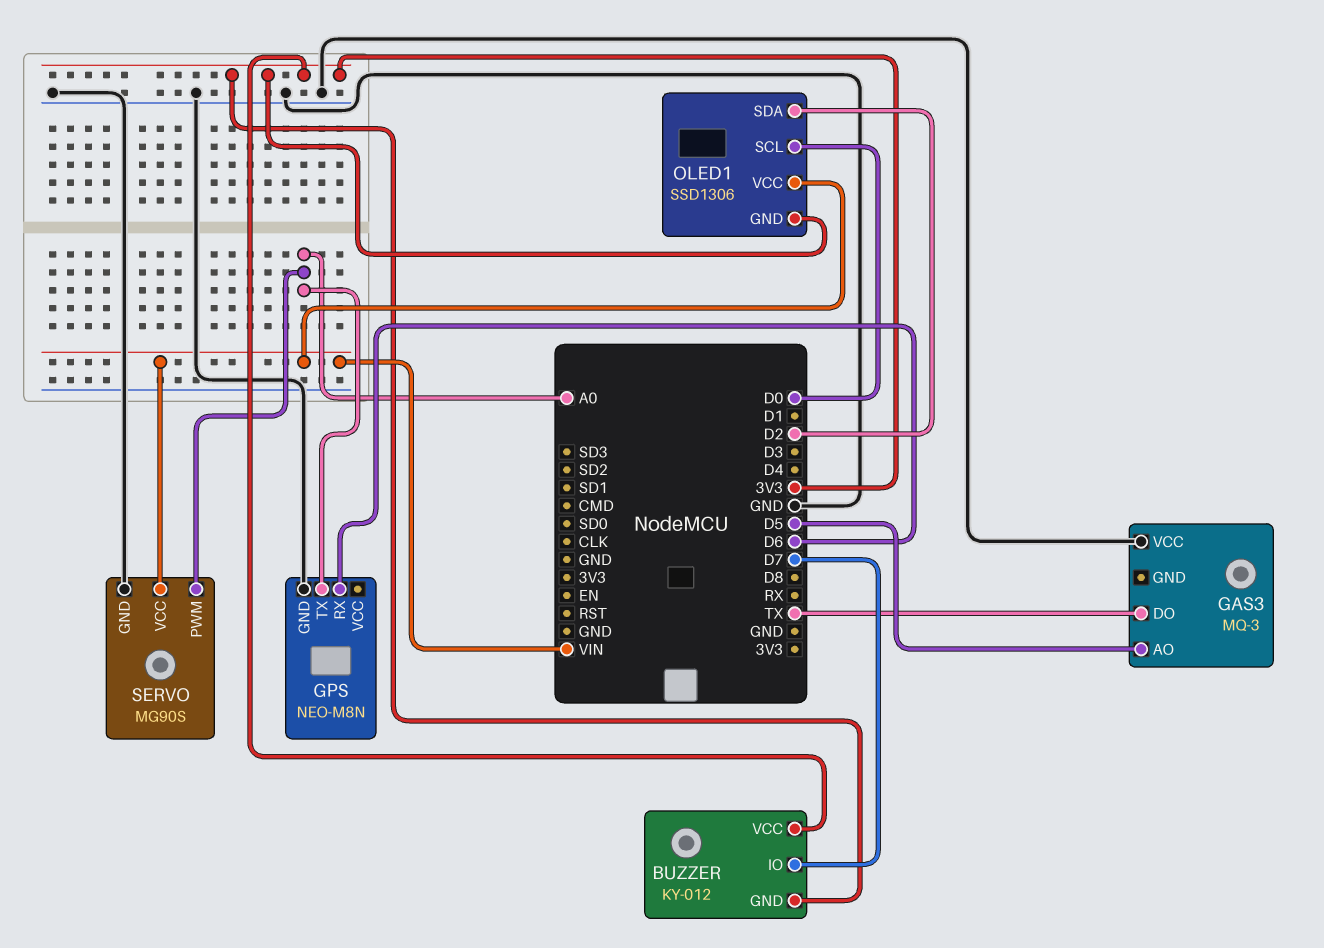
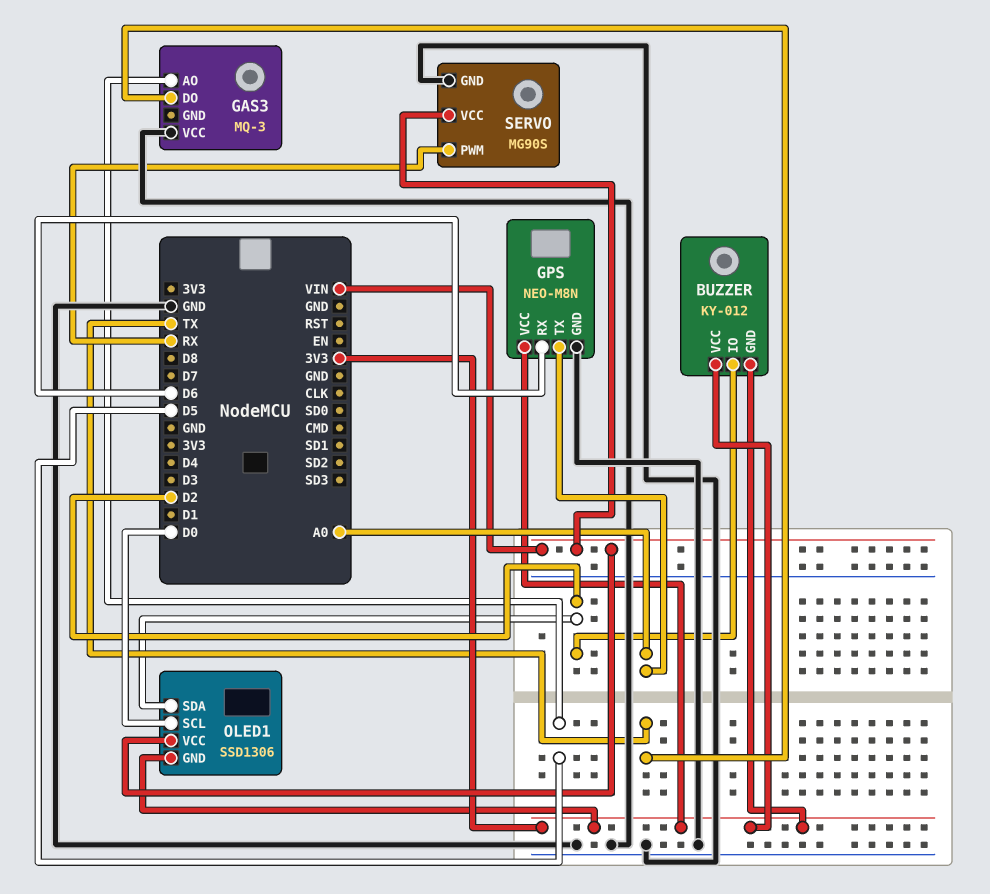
BUZZER pin IO: D7 -> D2
GPS pin VCC: none -> 3V3
SERVO pin PWM: A0 -> RX

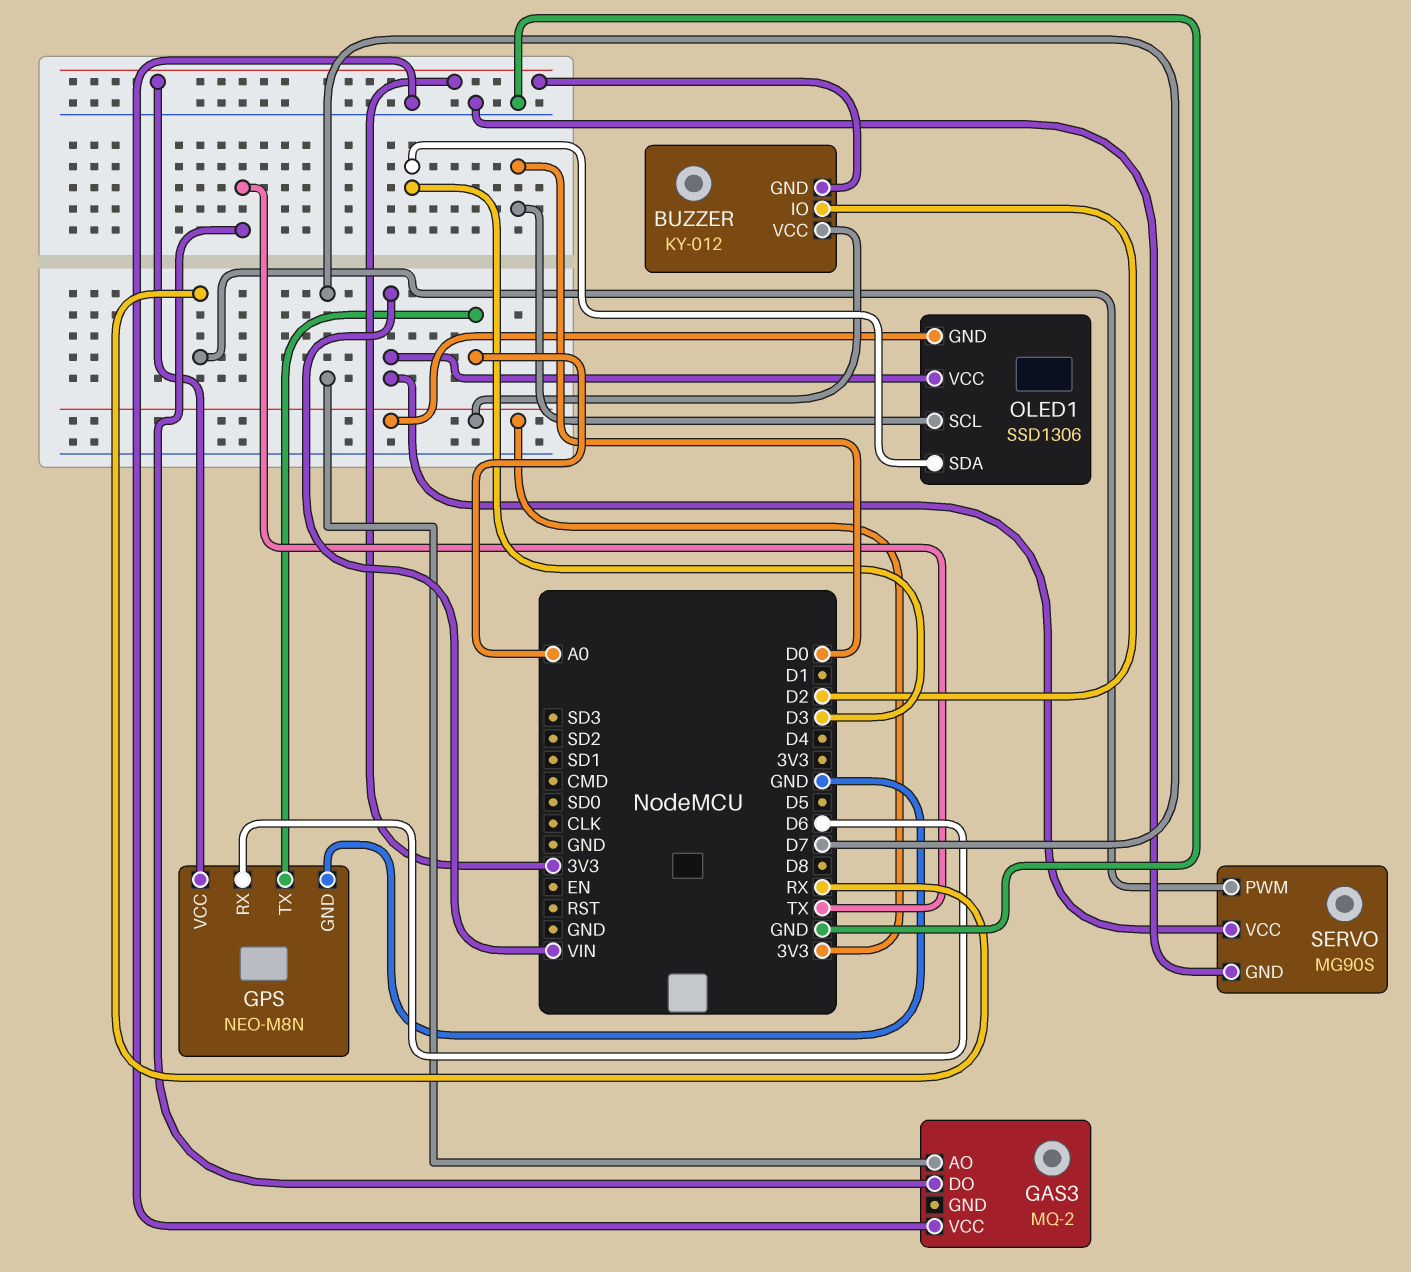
GAS3: MQ-3 -> MQ-2
GAS3 pin AO: D5 -> D7
OLED1 pin SDA: D2 -> D3

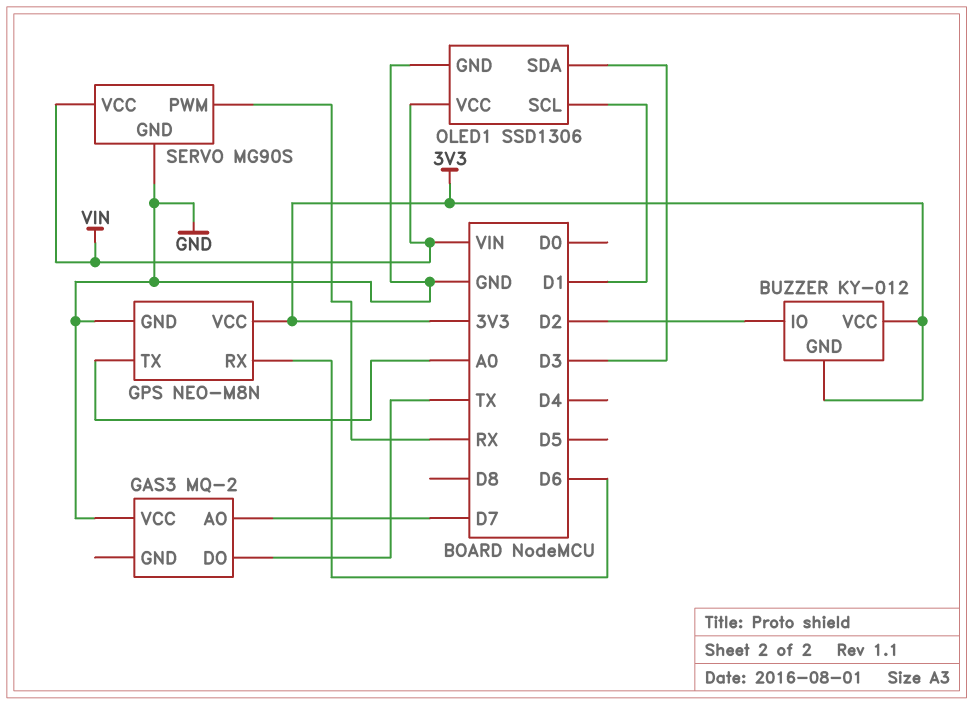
OLED1 pin GND: 3V3 -> GND
OLED1 pin SCL: D0 -> D1

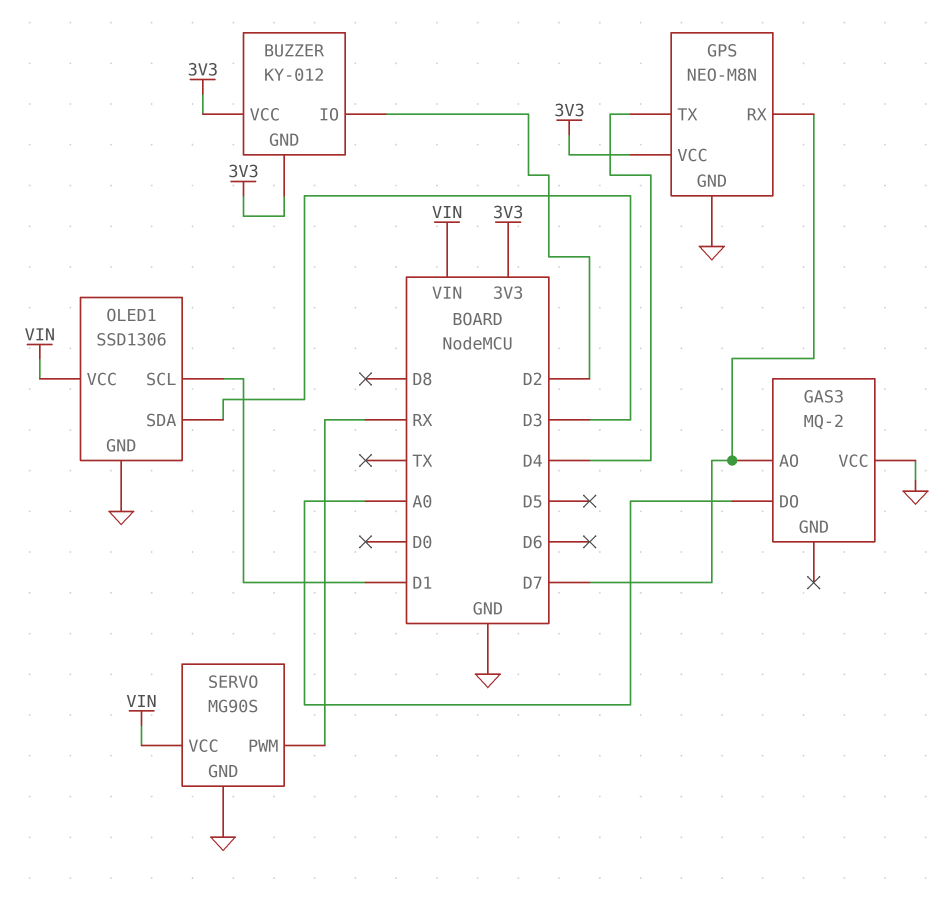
GAS3 pin DO: TX -> A0
GPS pin RX: D6 -> D7
GPS pin TX: A0 -> D4

